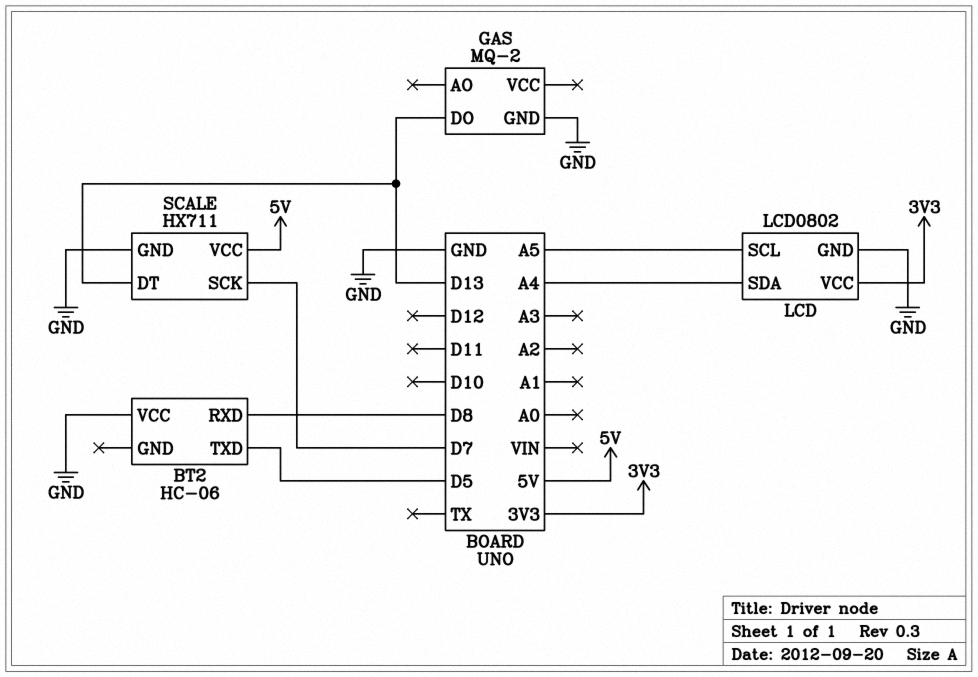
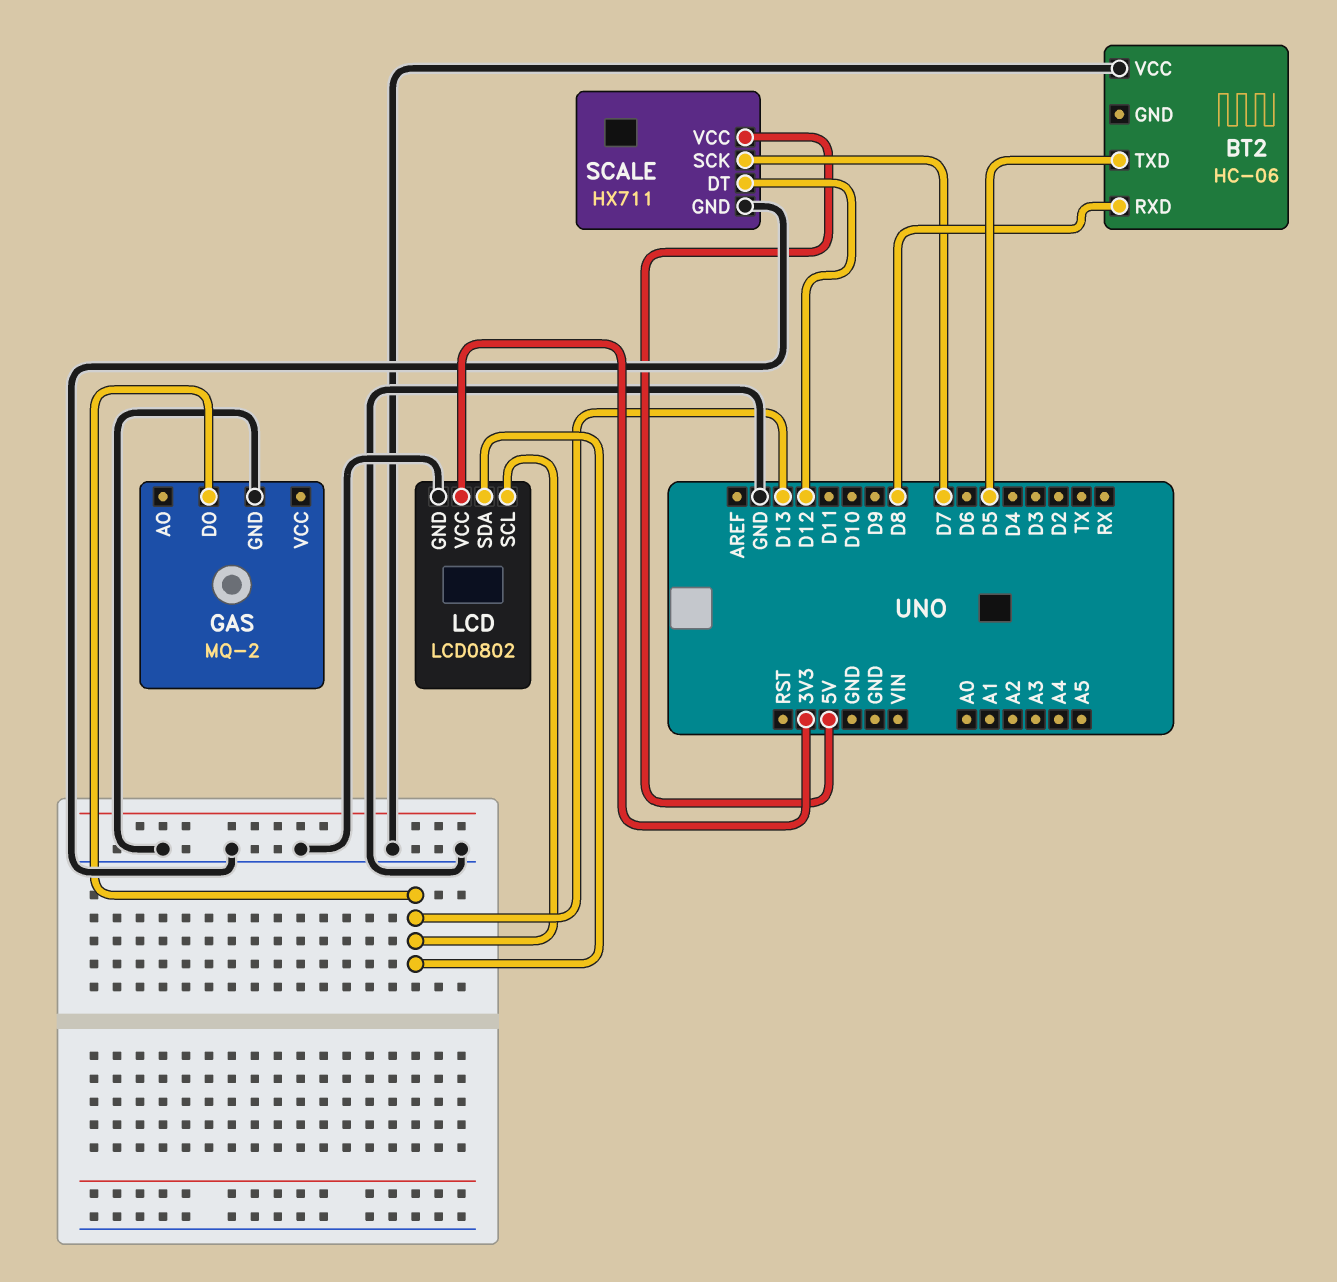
LCD pin SCL: A5 -> D13
LCD pin SDA: A4 -> D13
SCALE pin DT: D13 -> D12

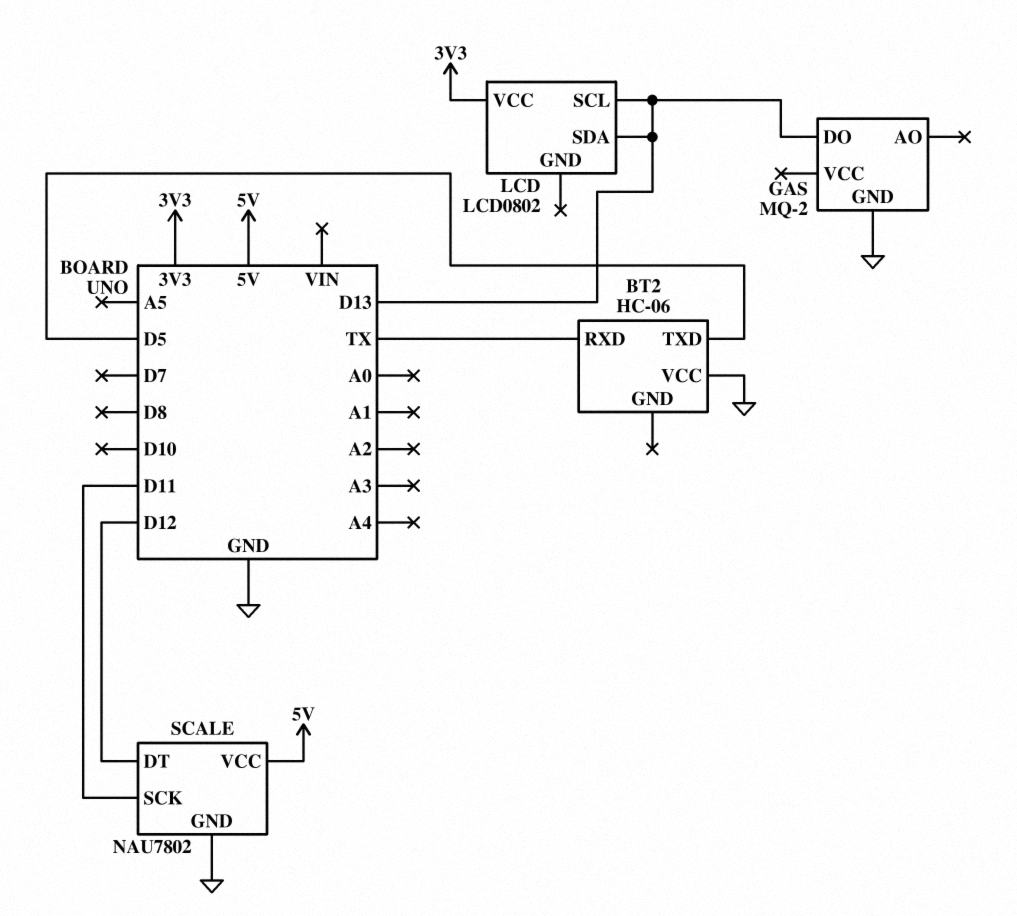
BT2 pin RXD: D8 -> TX
LCD pin GND: GND -> none
SCALE: HX711 -> NAU7802
SCALE pin SCK: D7 -> D11

